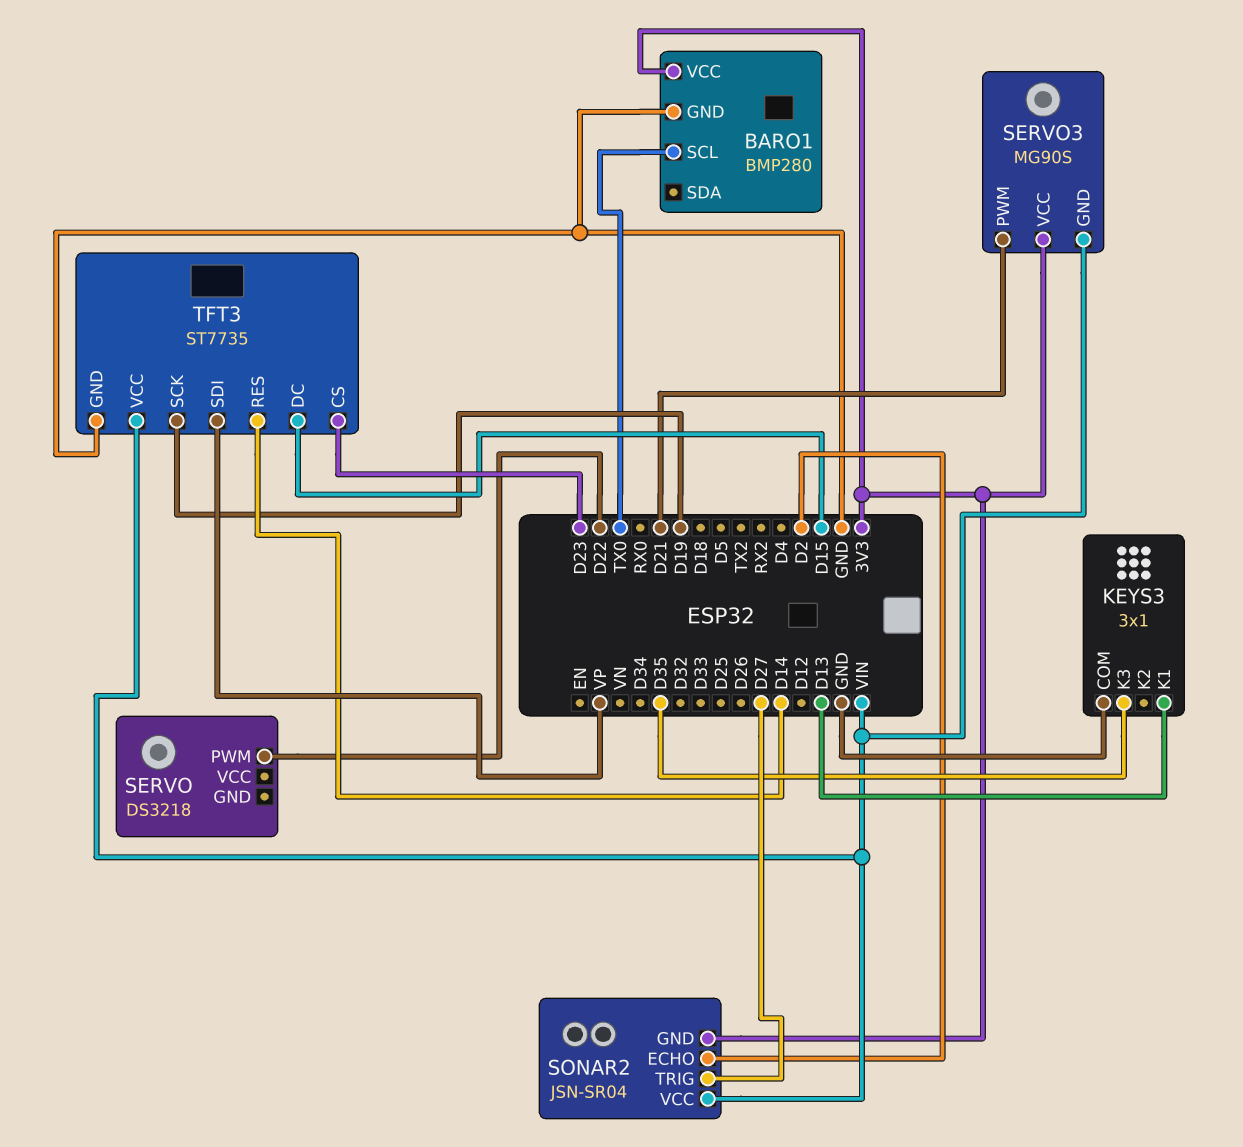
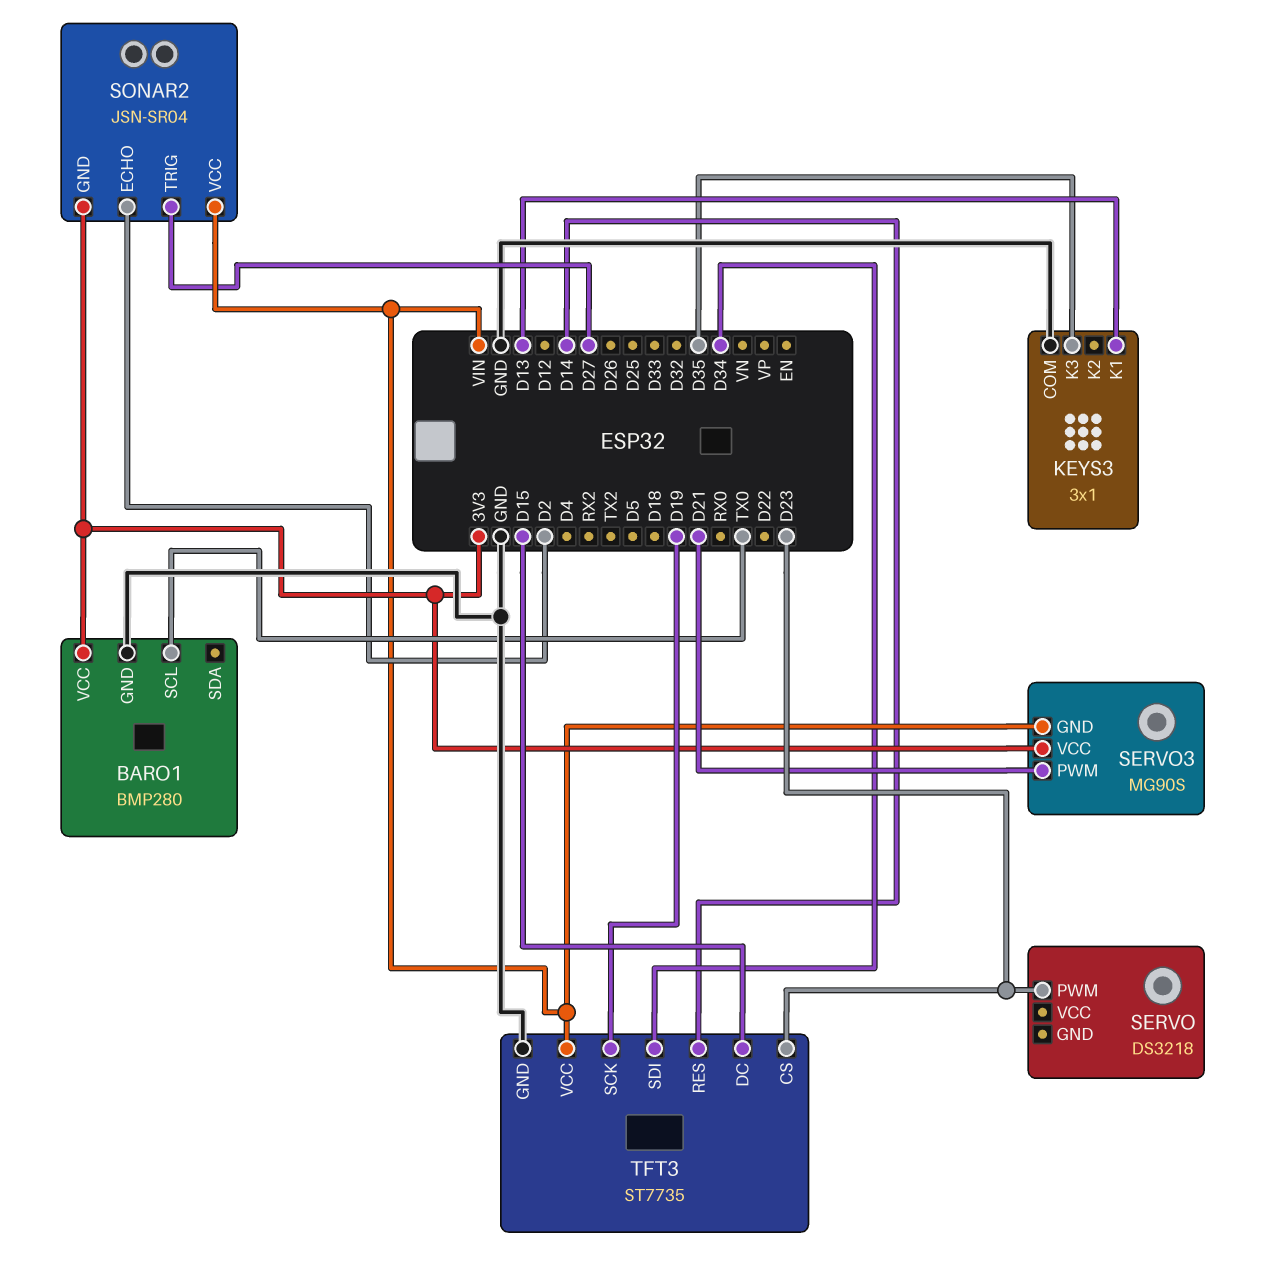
SERVO pin PWM: D22 -> D23
TFT3 pin SDI: VP -> D34

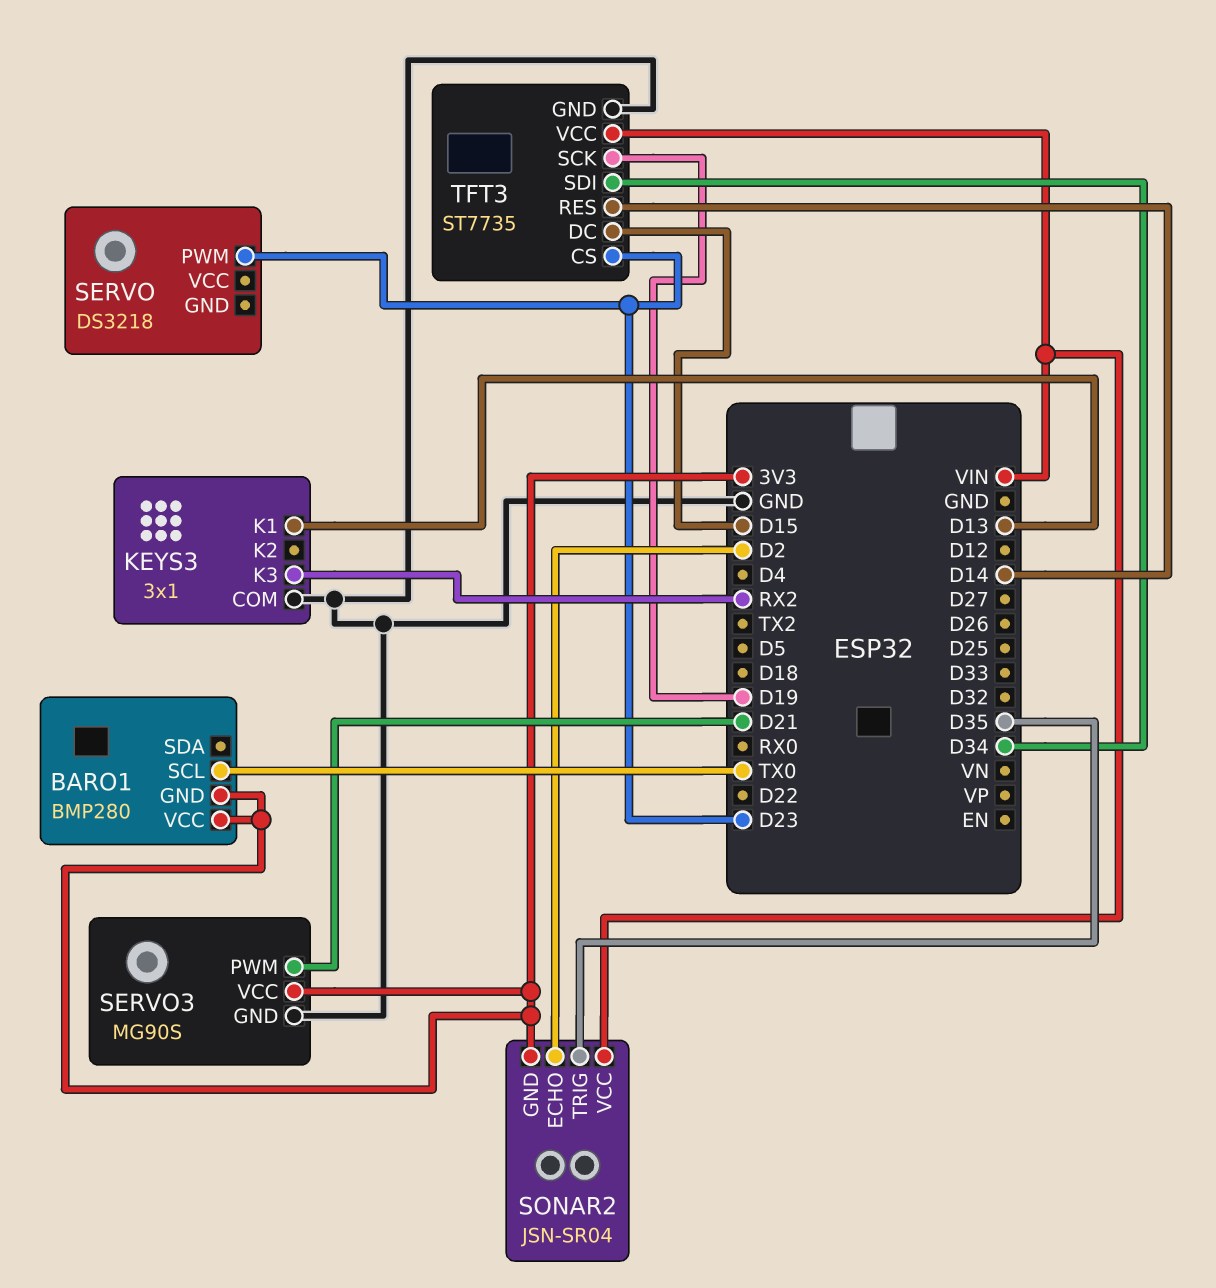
BARO1 pin GND: GND -> 3V3
KEYS3 pin K3: D35 -> RX2
SERVO3 pin GND: VIN -> GND
SONAR2 pin TRIG: D27 -> D35

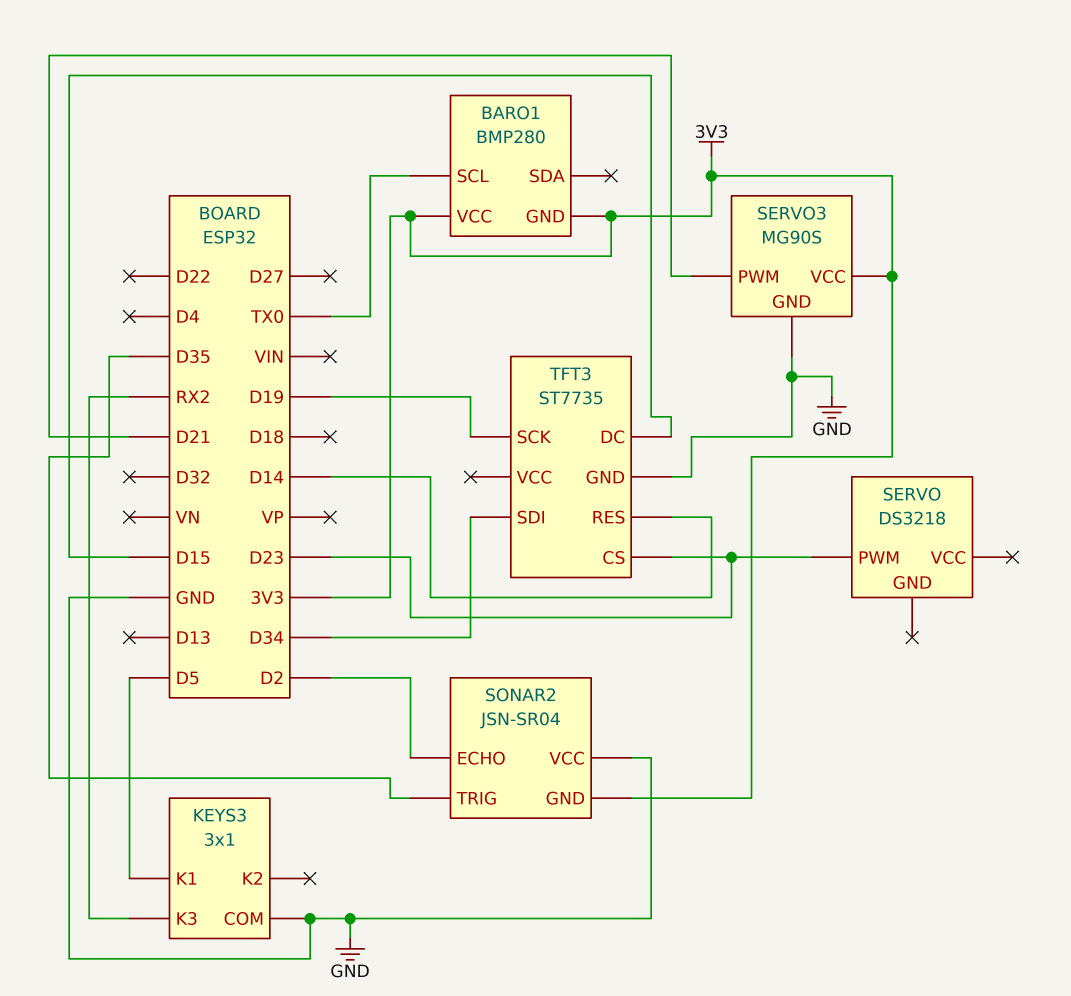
KEYS3 pin K1: D13 -> D5
SONAR2 pin VCC: VIN -> GND
TFT3 pin VCC: VIN -> none

